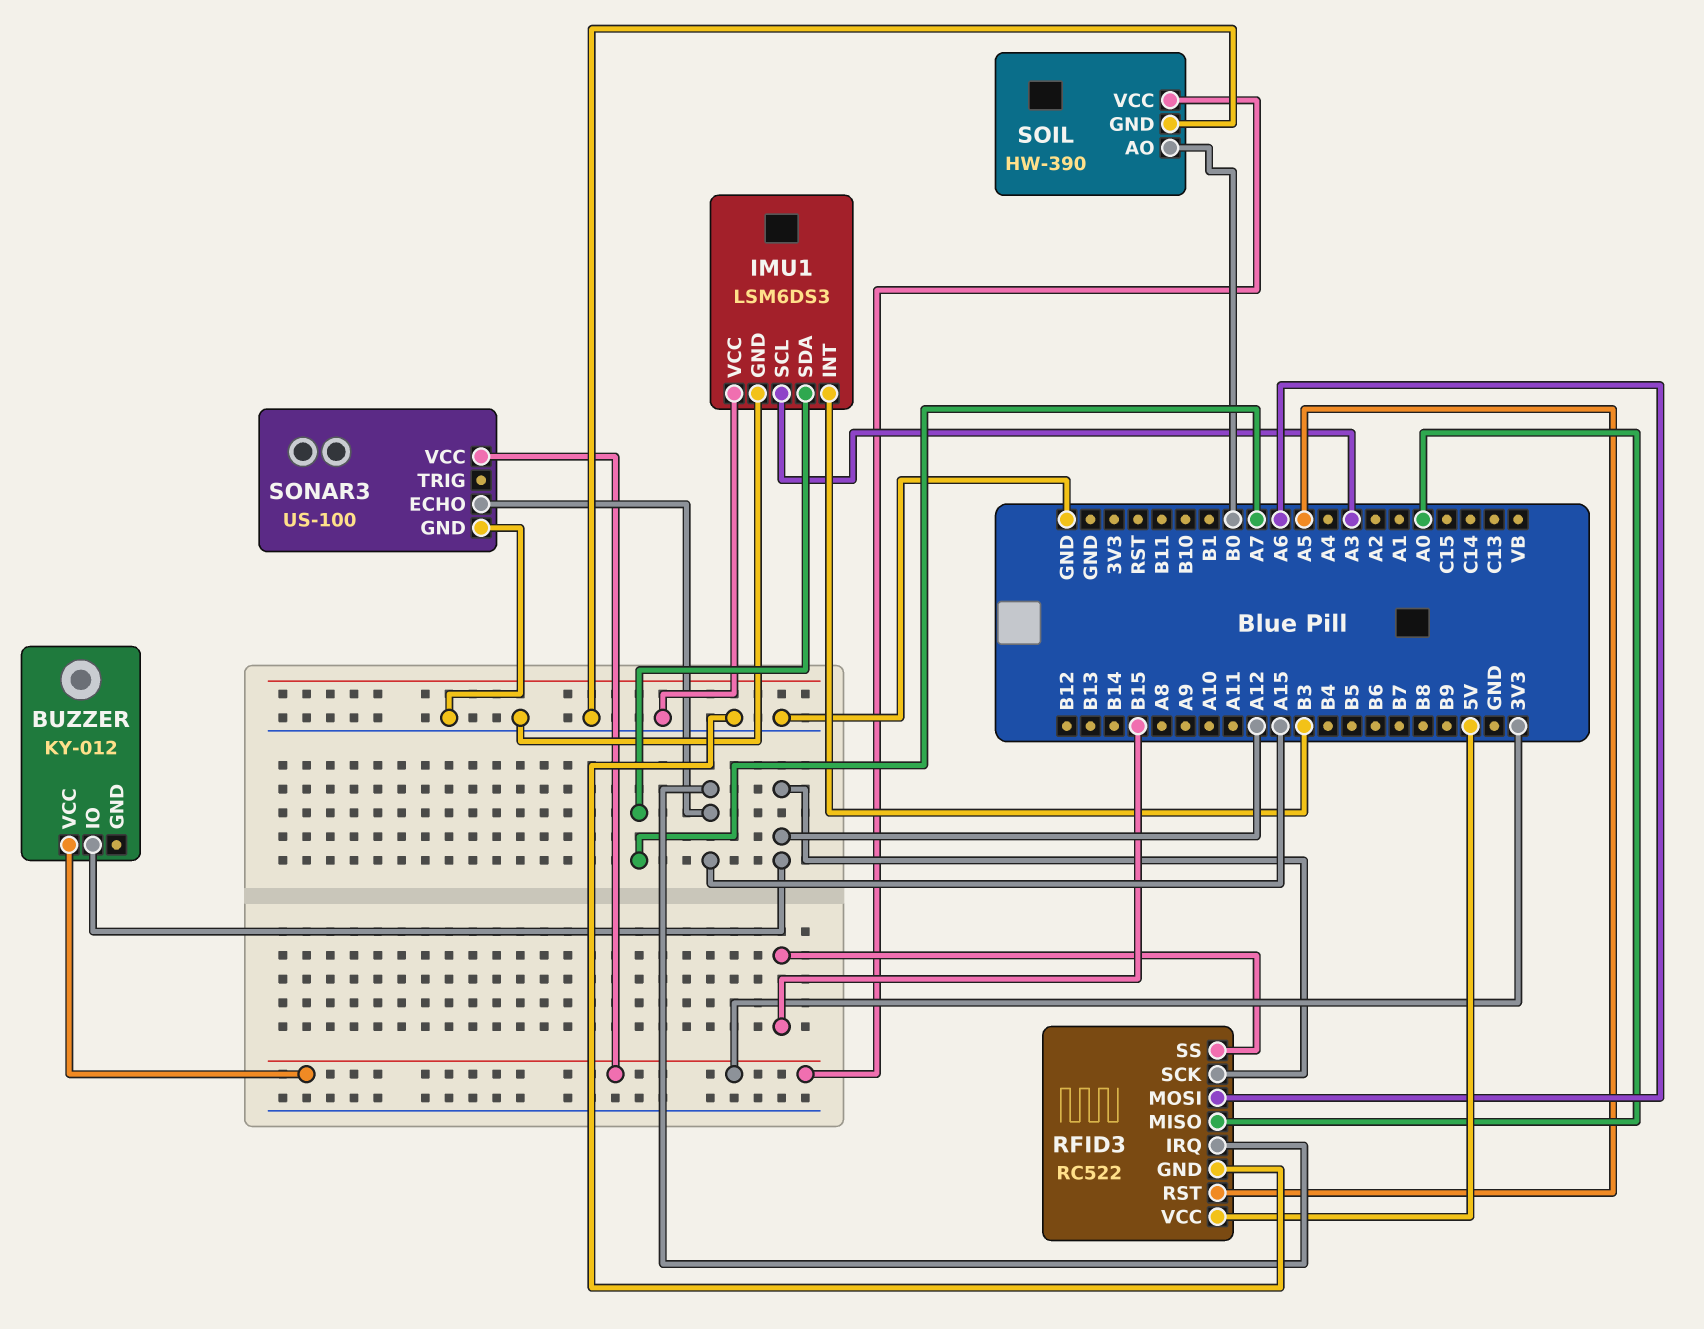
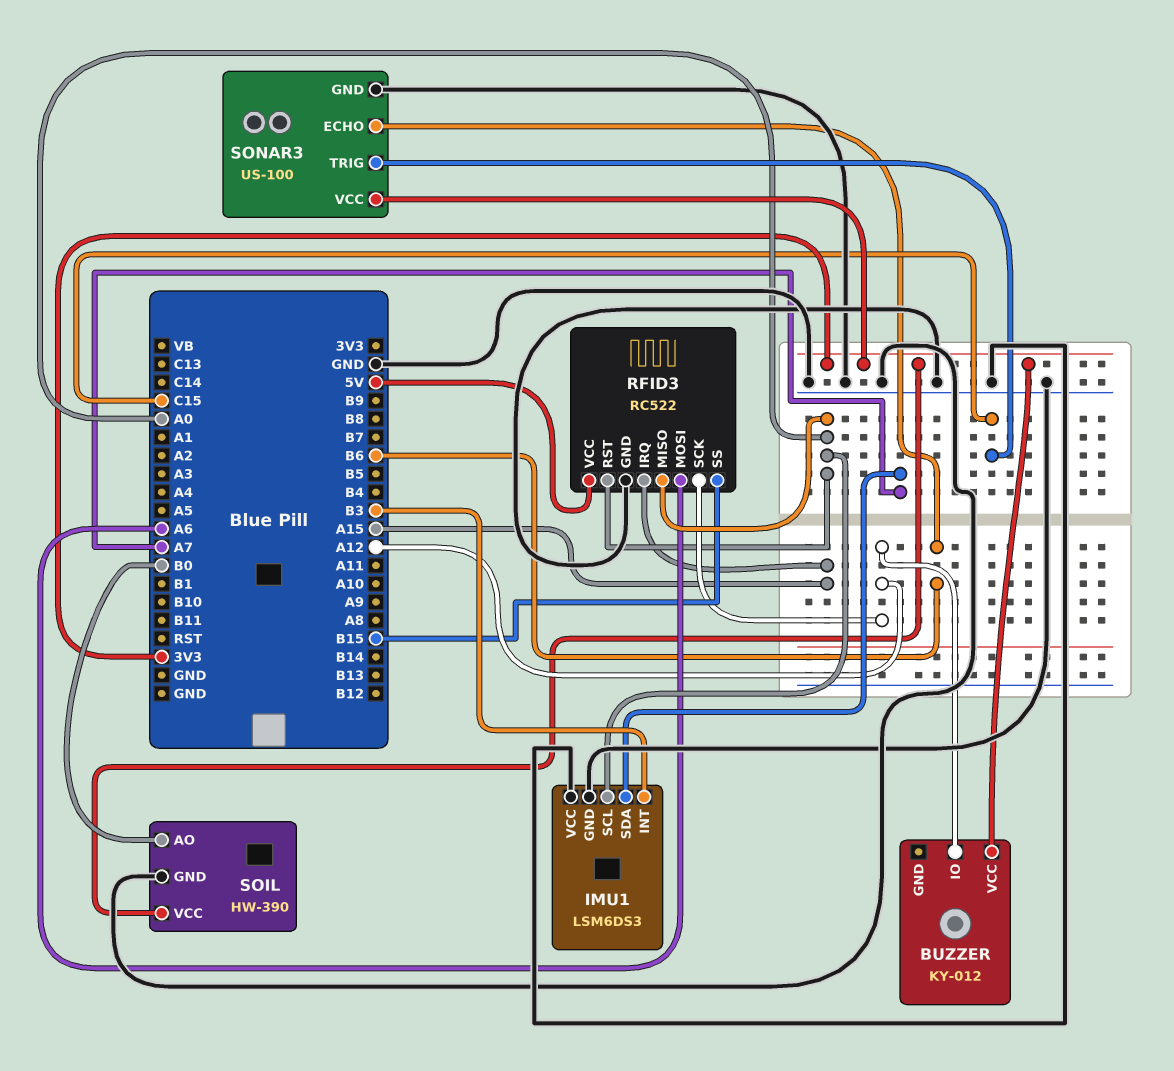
IMU1 pin SCL: A3 -> A0
RFID3 pin RST: A5 -> A0
SONAR3 pin ECHO: A15 -> B6
SONAR3 pin TRIG: none -> C15

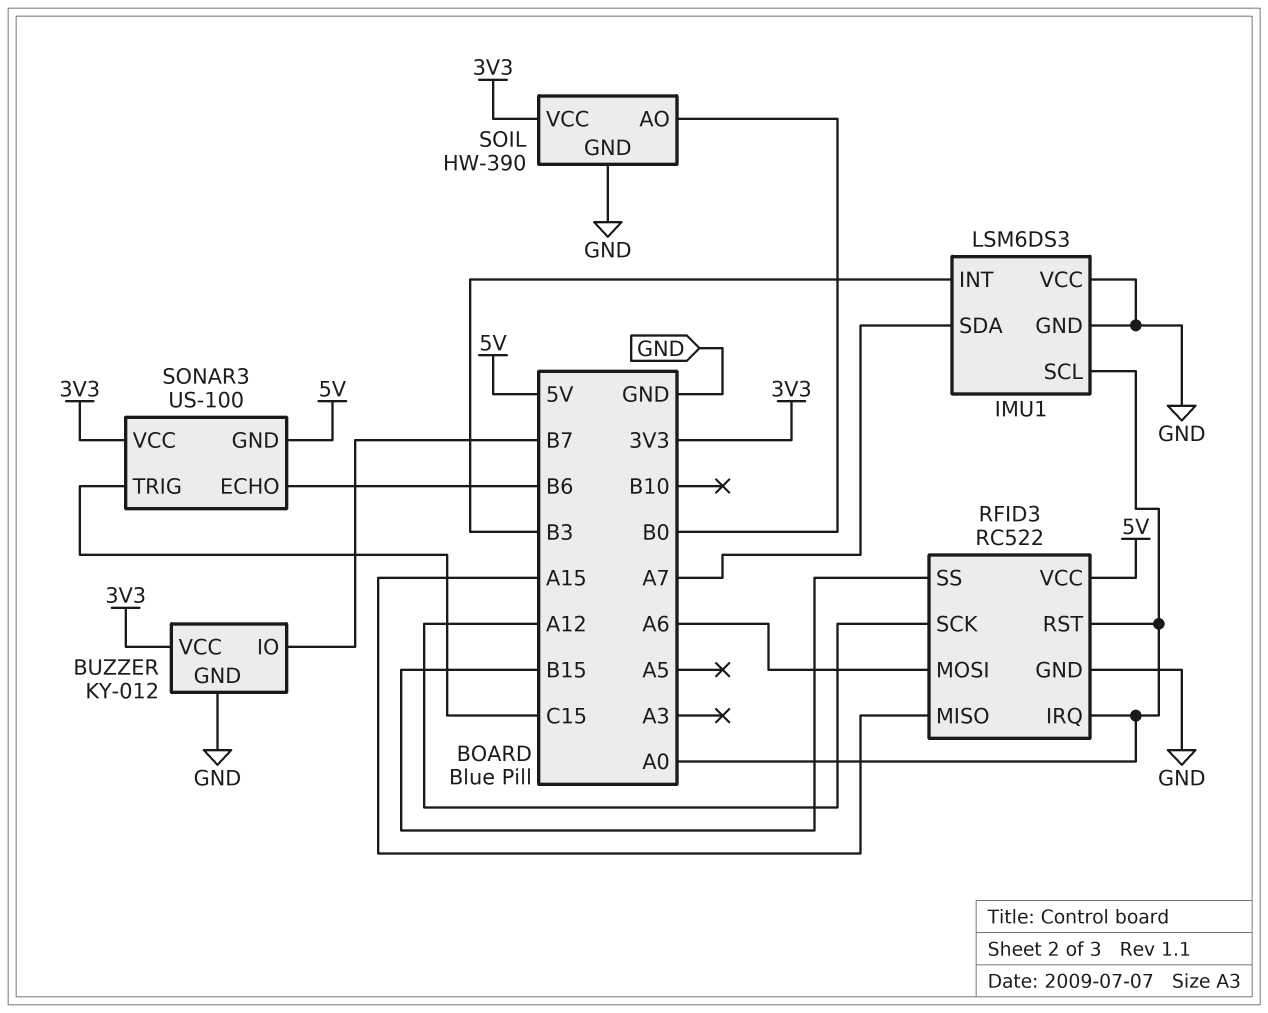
BUZZER pin GND: none -> GND
BUZZER pin IO: A12 -> B7
RFID3 pin IRQ: A15 -> A0
RFID3 pin MISO: A0 -> A15
SONAR3 pin GND: GND -> 5V

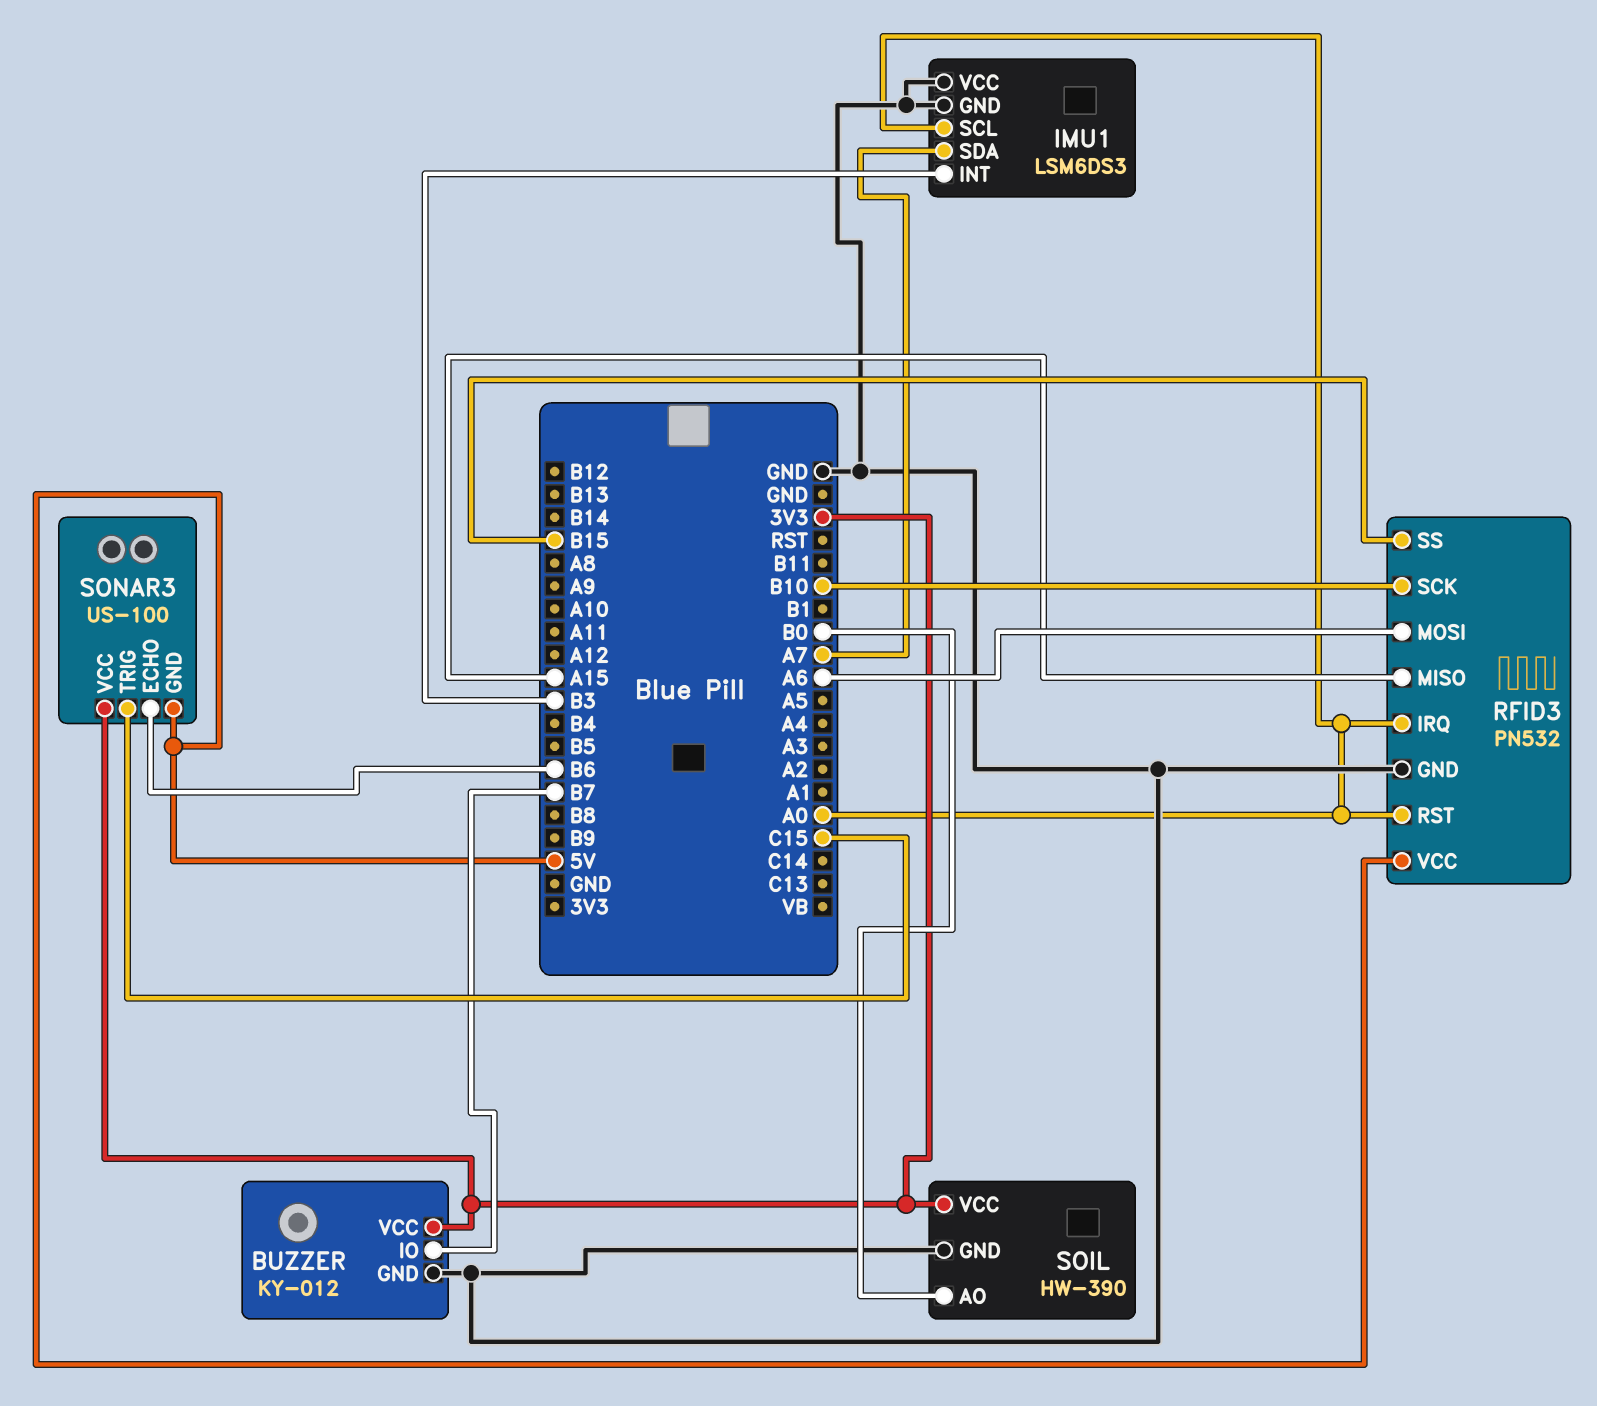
RFID3: RC522 -> PN532
RFID3 pin SCK: A12 -> B10

